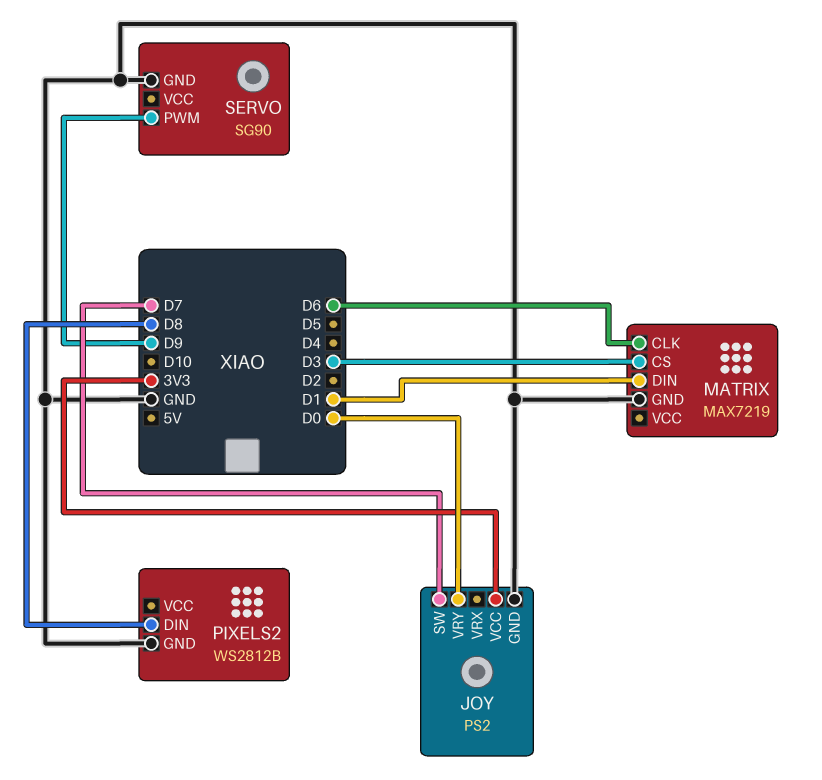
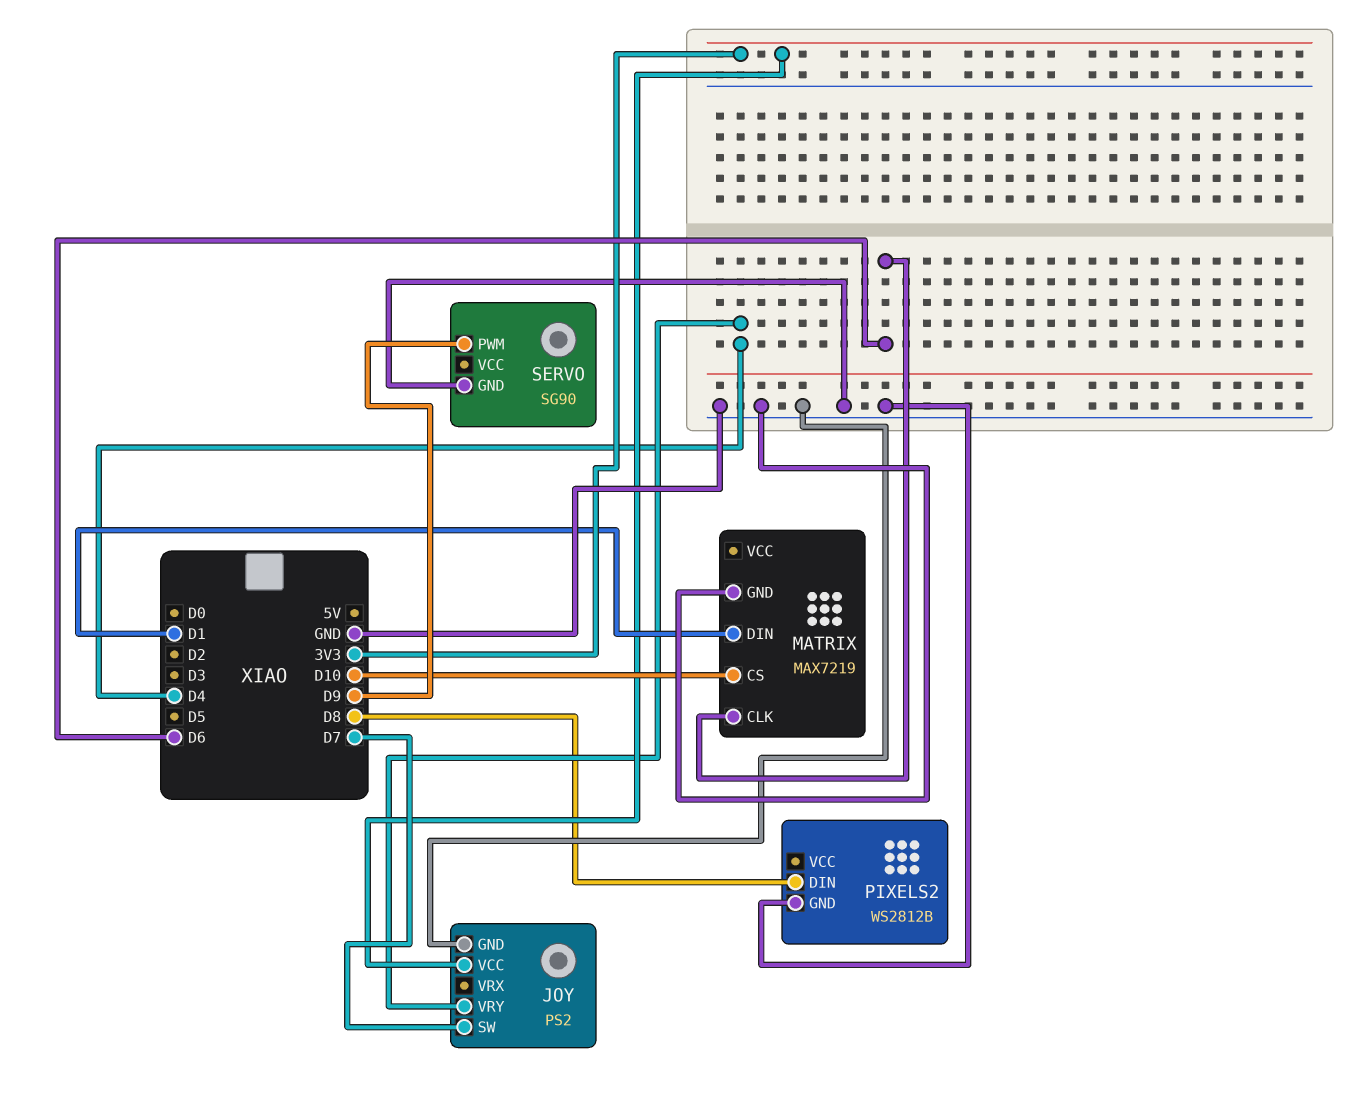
JOY pin VRY: D0 -> D4
MATRIX pin CS: D3 -> D10

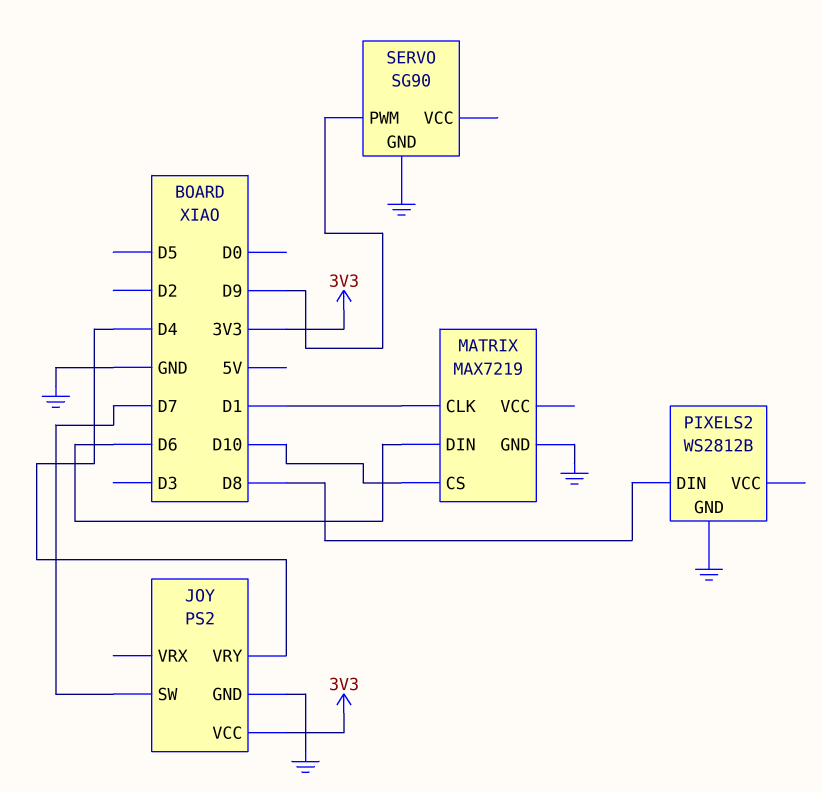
MATRIX pin CLK: D6 -> D1
MATRIX pin DIN: D1 -> D6

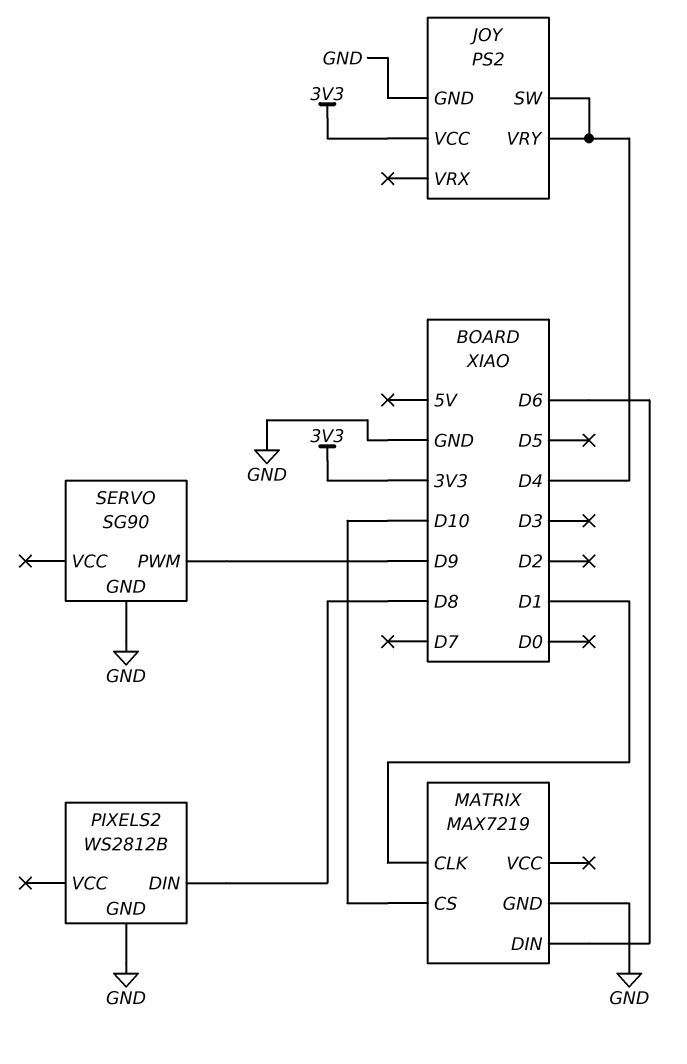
JOY pin SW: D7 -> D4

